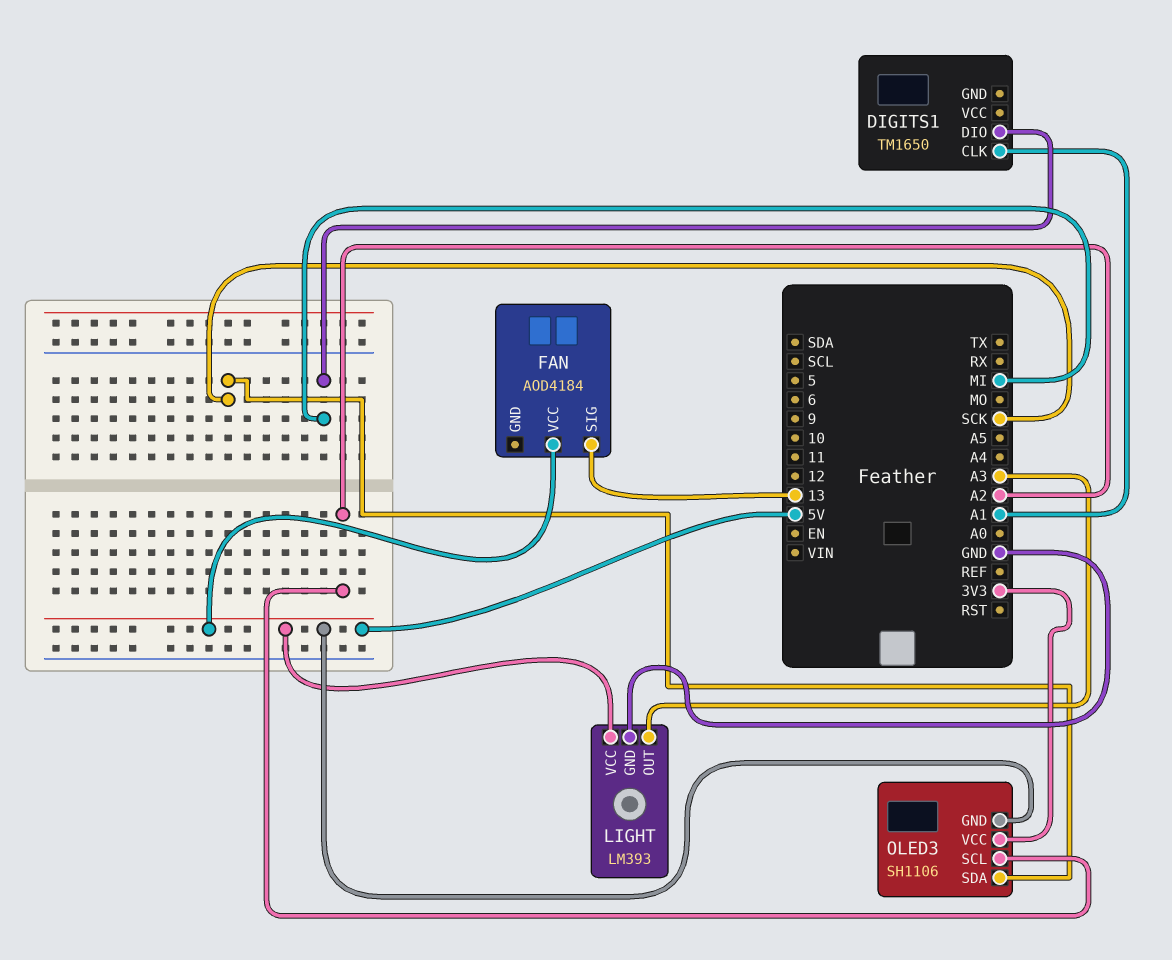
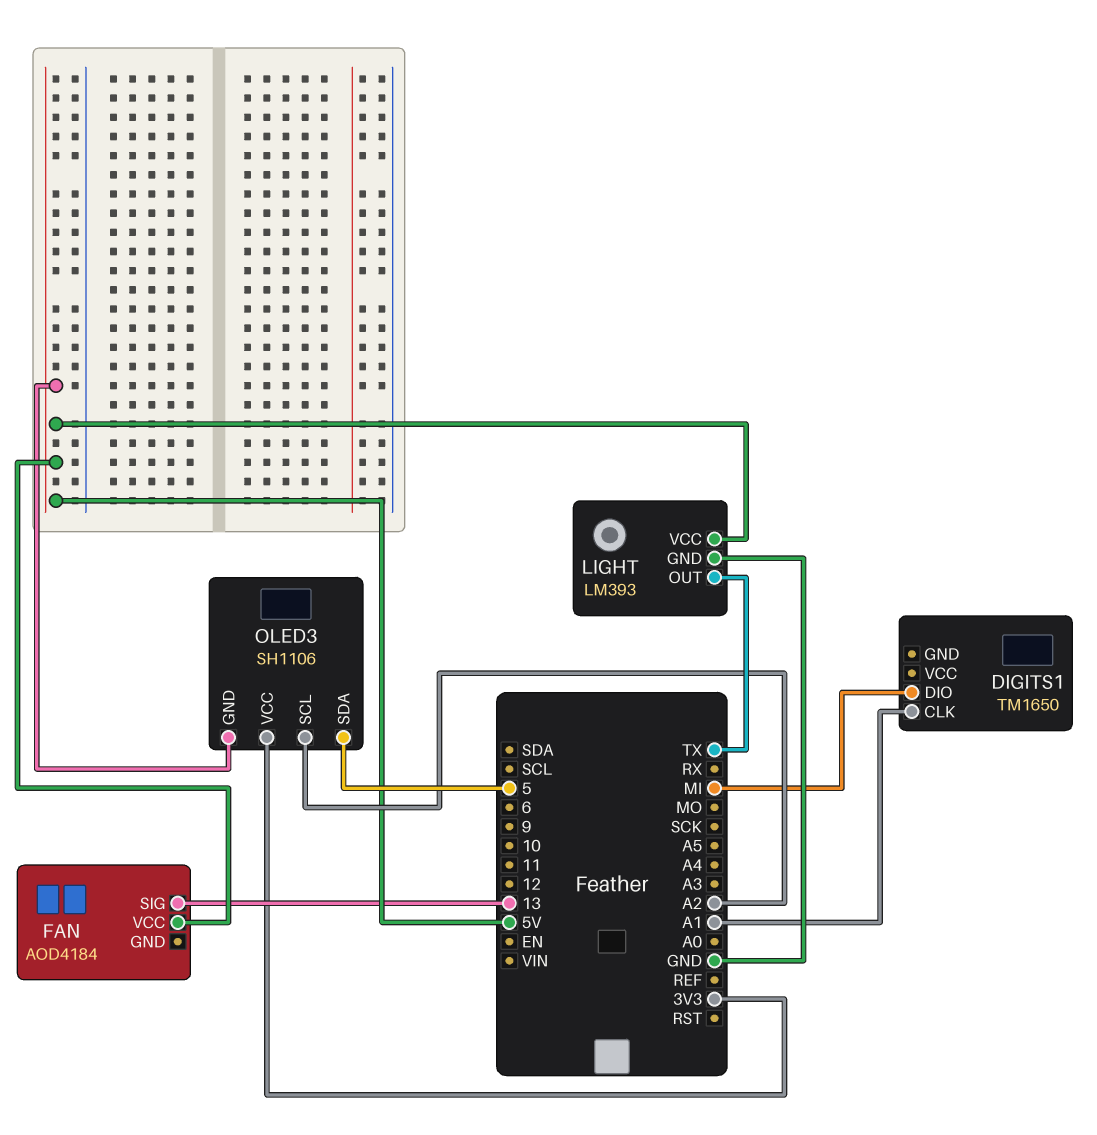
LIGHT pin OUT: A3 -> TX
OLED3 pin SDA: SCK -> 5

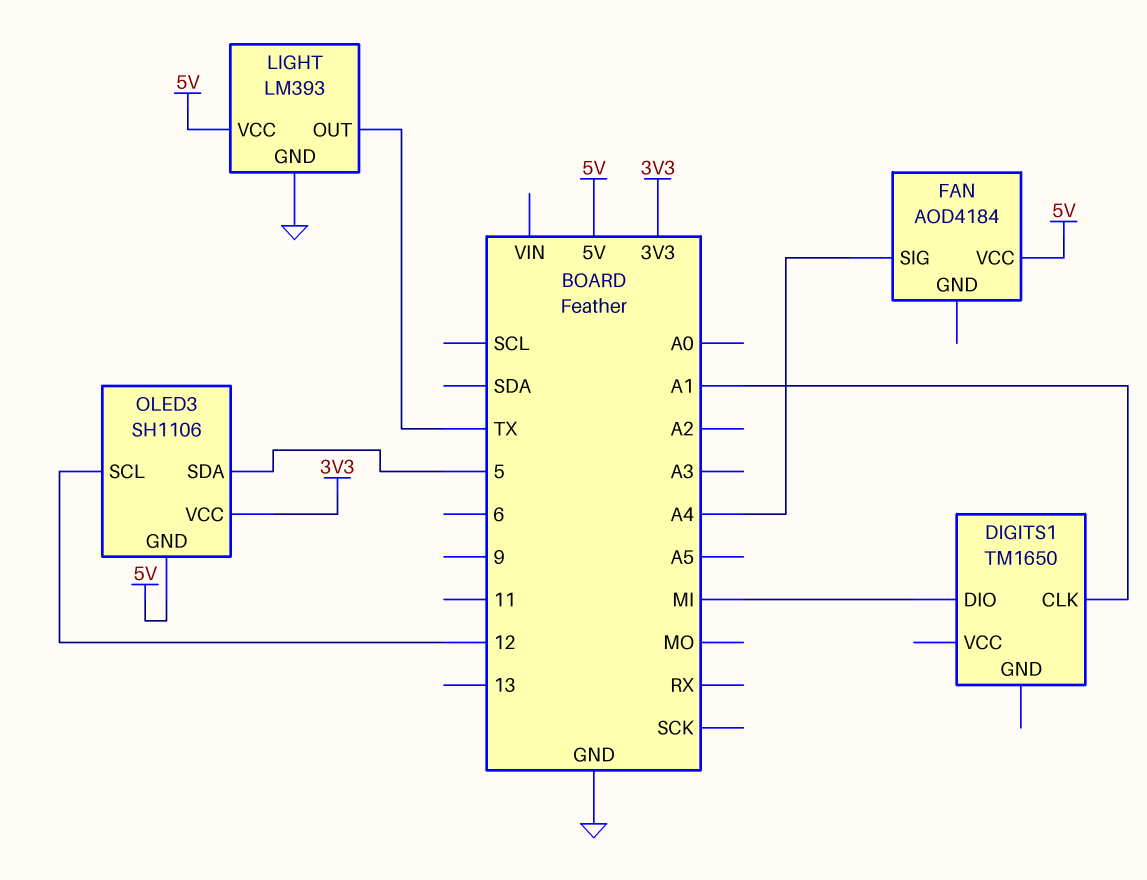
FAN pin SIG: 13 -> A4
OLED3 pin SCL: A2 -> 12

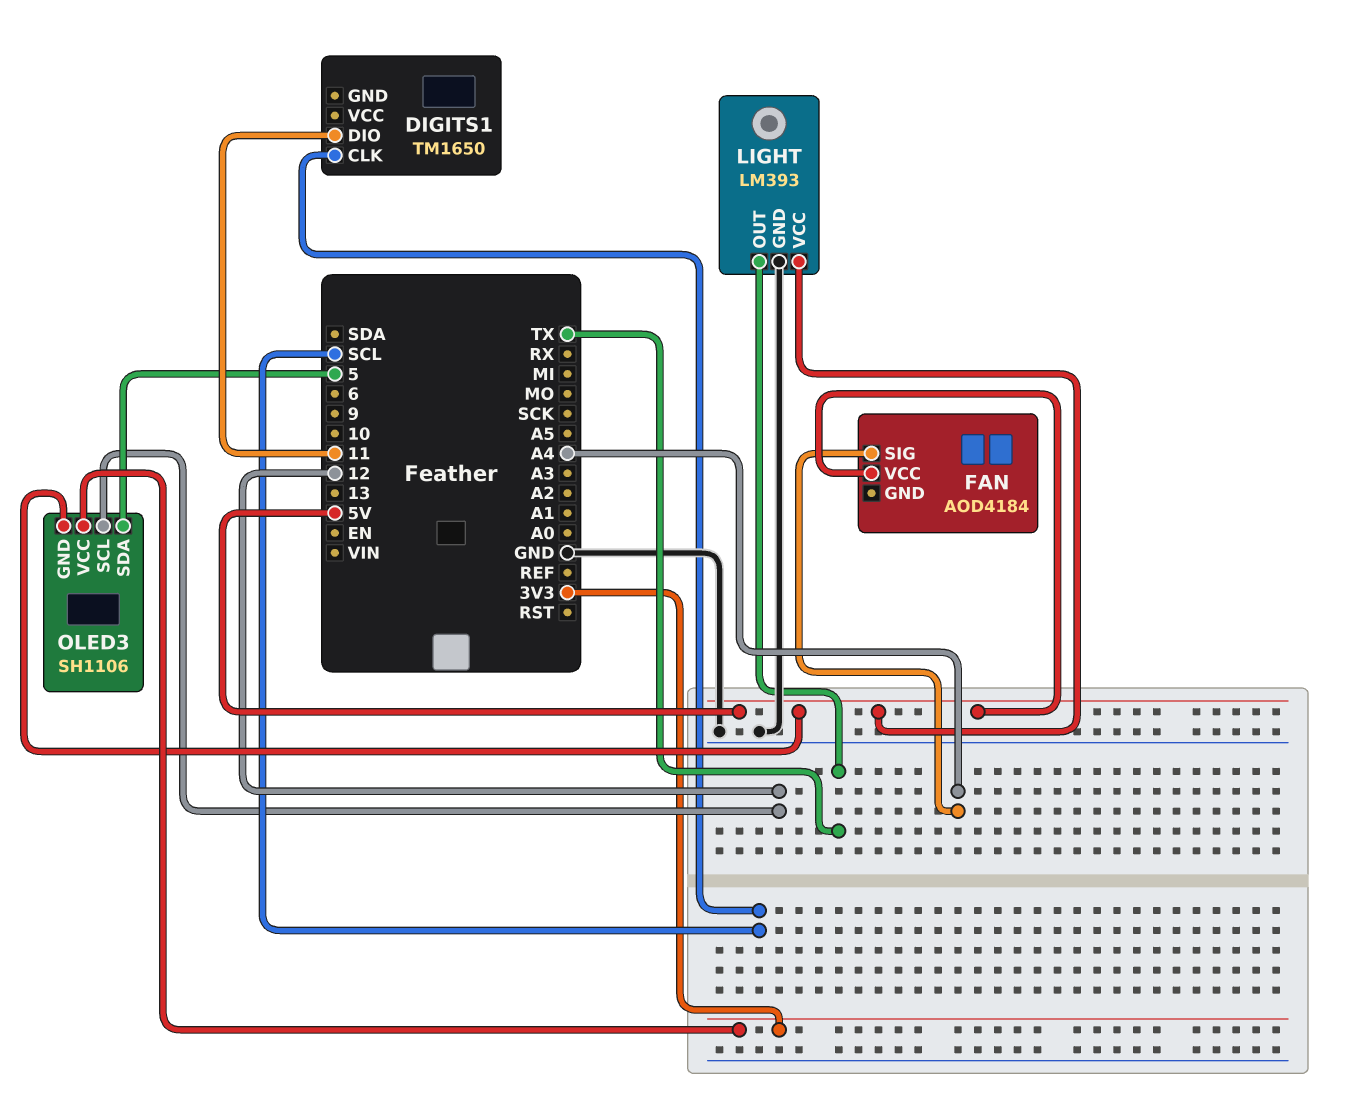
DIGITS1 pin CLK: A1 -> SCL
DIGITS1 pin DIO: MI -> 11

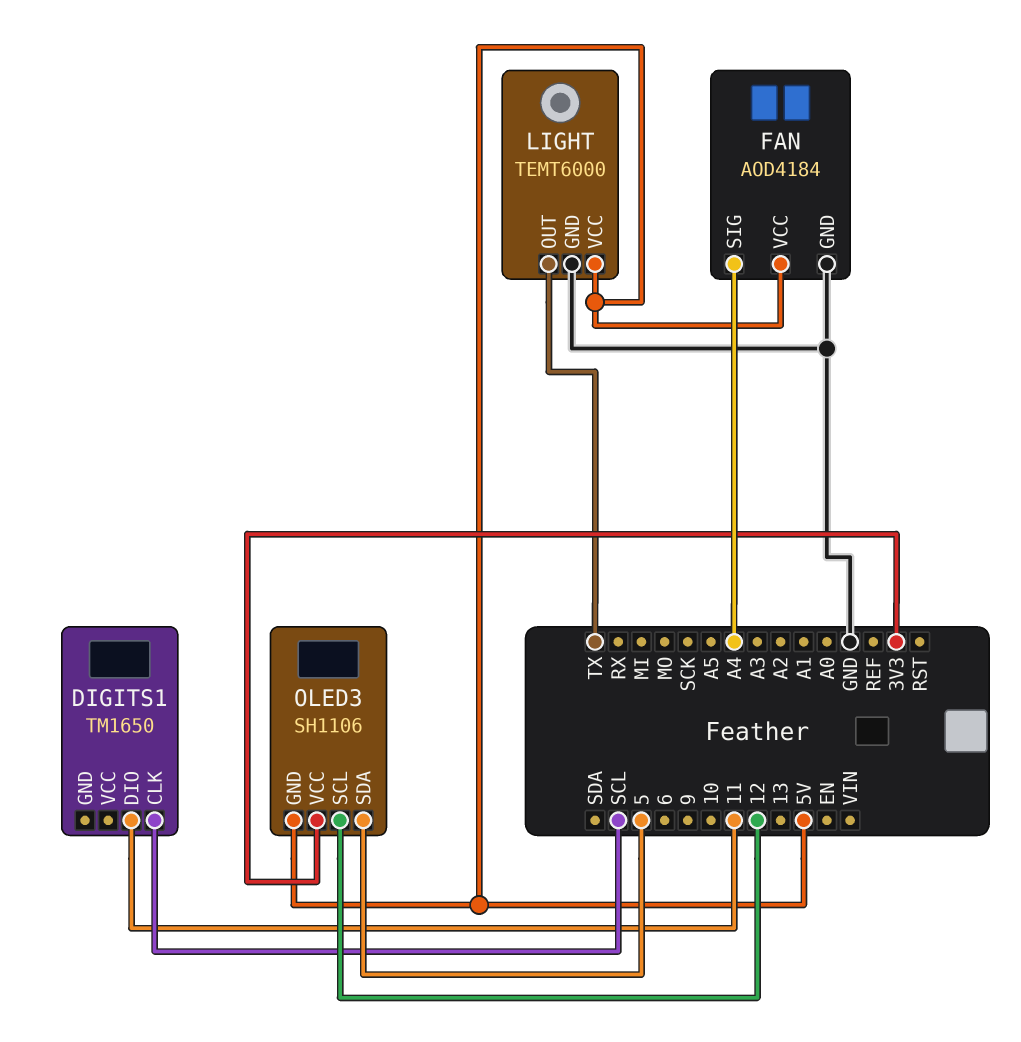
FAN pin GND: none -> GND
LIGHT: LM393 -> TEMT6000

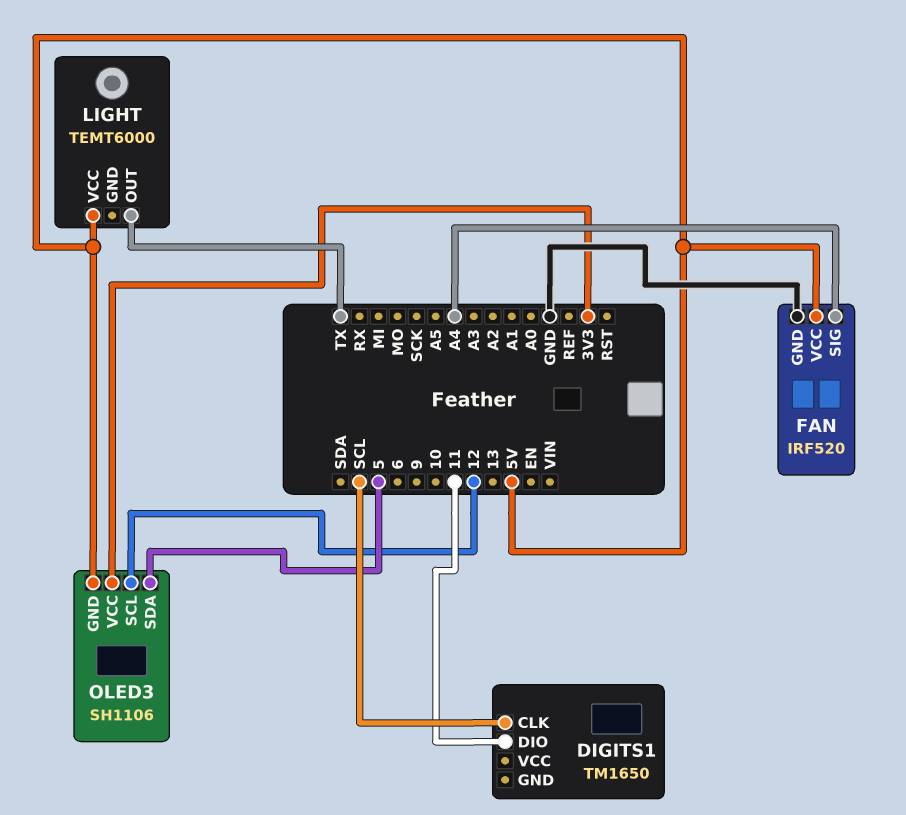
FAN: AOD4184 -> IRF520
LIGHT pin GND: GND -> none

